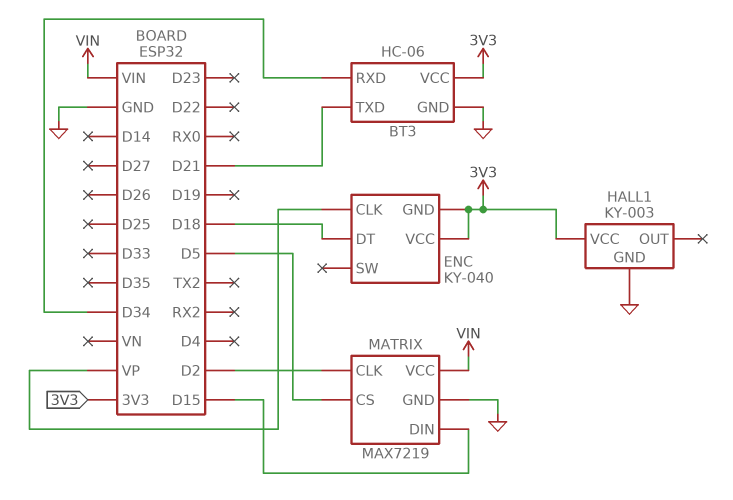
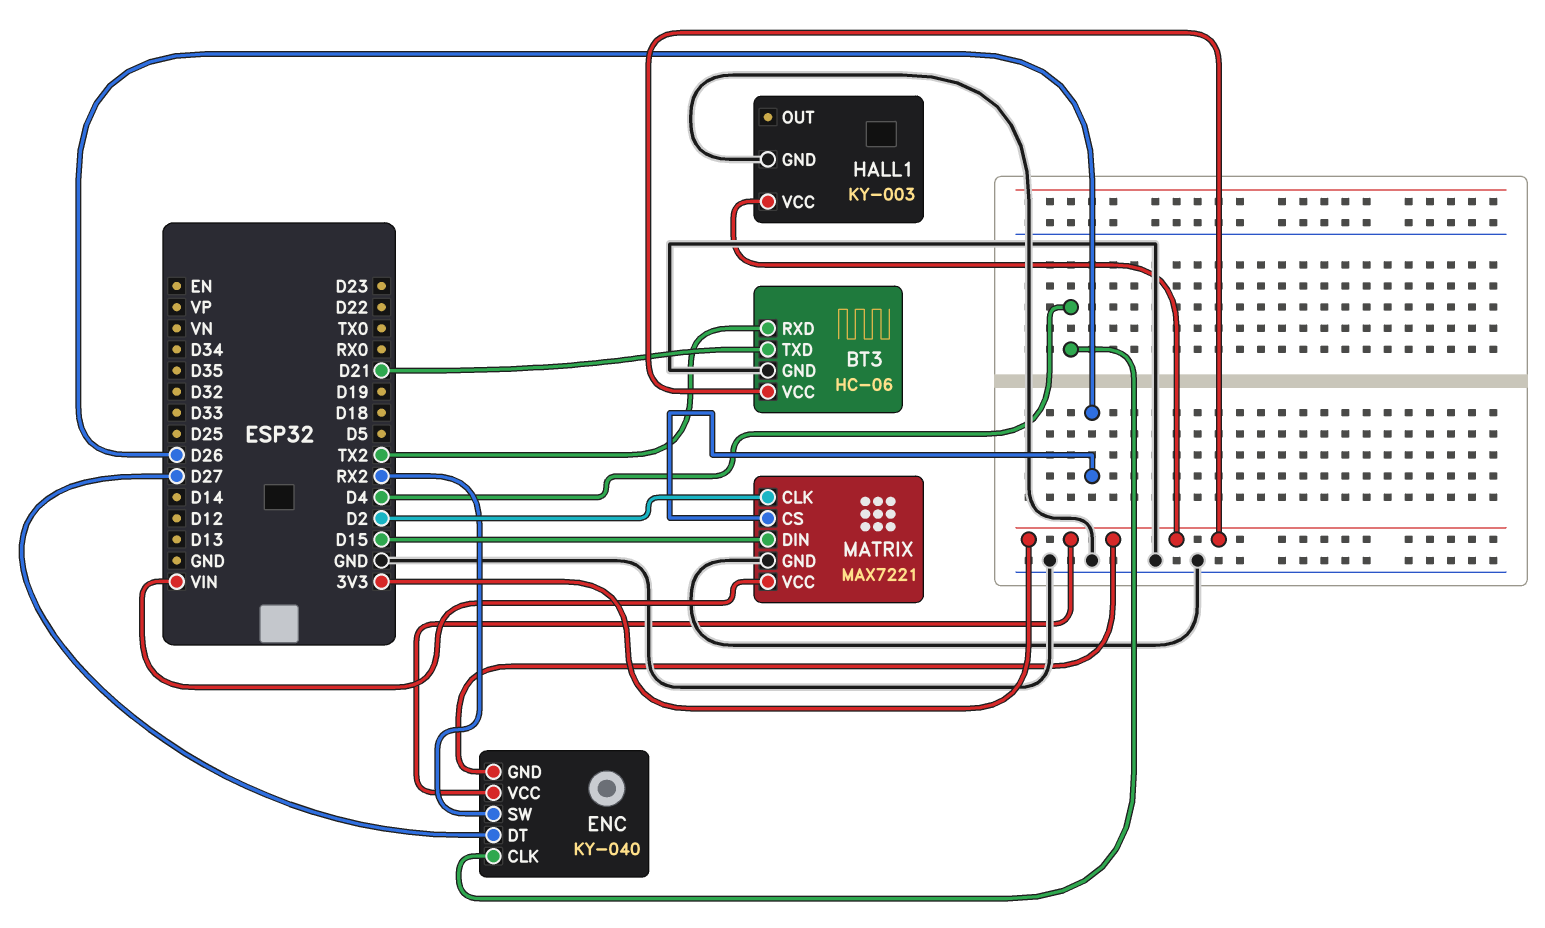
BT3 pin RXD: D34 -> TX2
ENC pin CLK: VP -> D4
ENC pin DT: D18 -> D27
ENC pin SW: none -> RX2
MATRIX: MAX7219 -> MAX7221
MATRIX pin CS: D5 -> D26

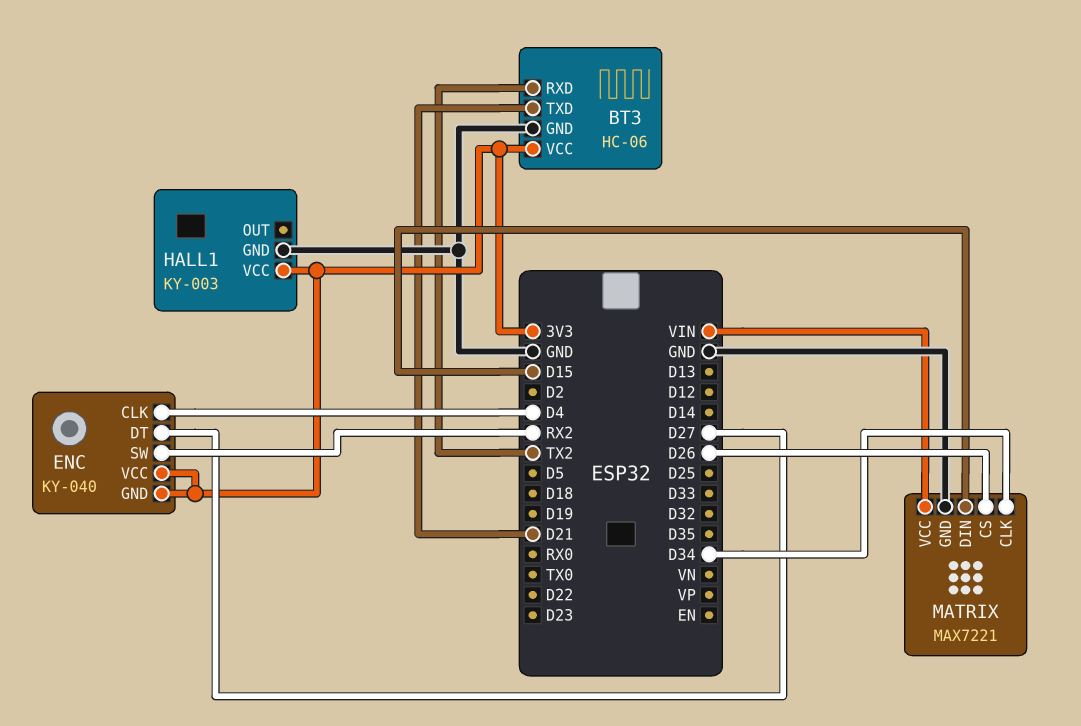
MATRIX pin CLK: D2 -> D34

